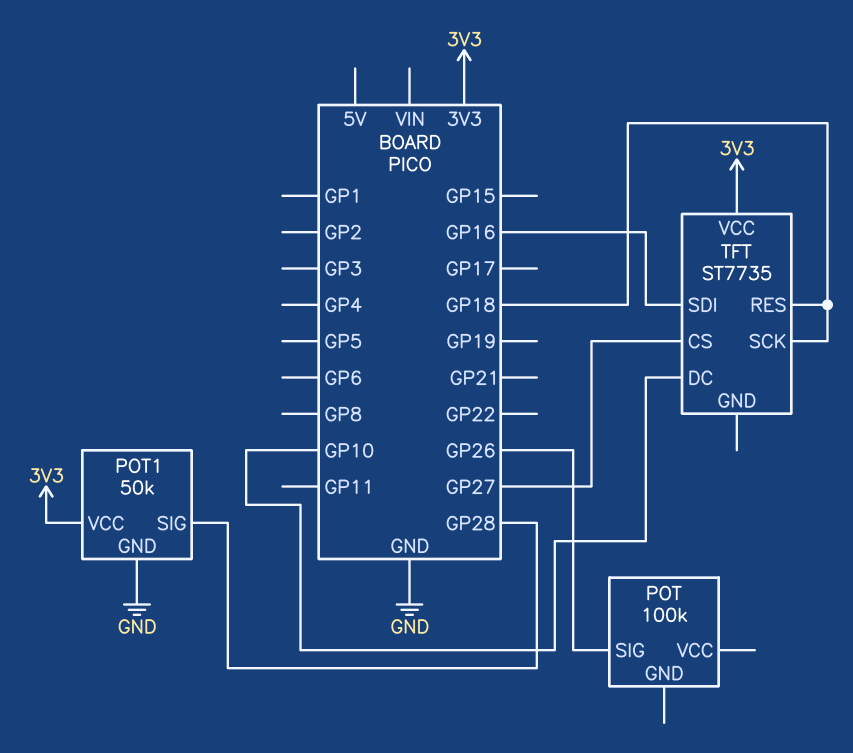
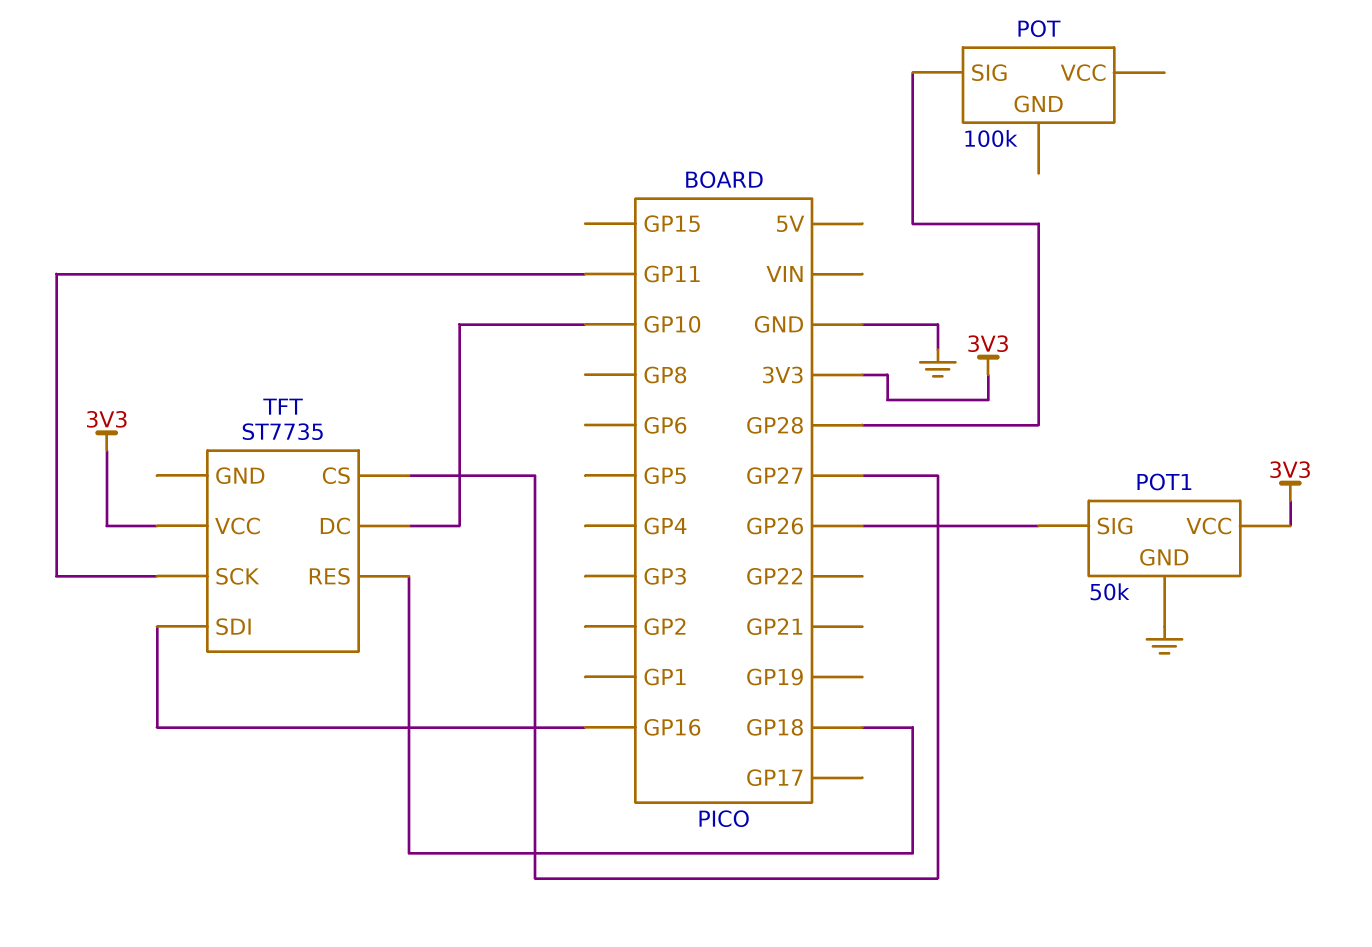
POT pin SIG: GP26 -> GP28
POT1 pin SIG: GP28 -> GP26
TFT pin SCK: GP18 -> GP11

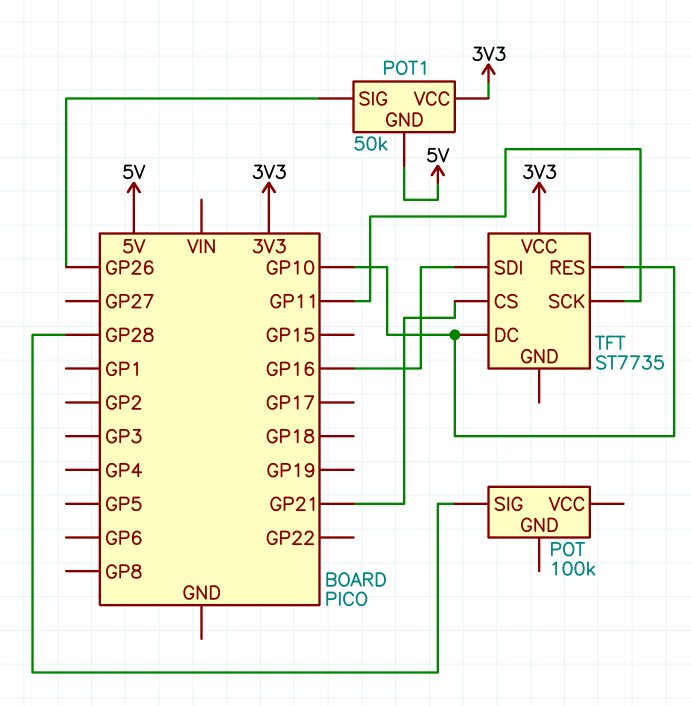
POT1 pin GND: GND -> 5V
TFT pin CS: GP27 -> GP21
TFT pin RES: GP18 -> GP10

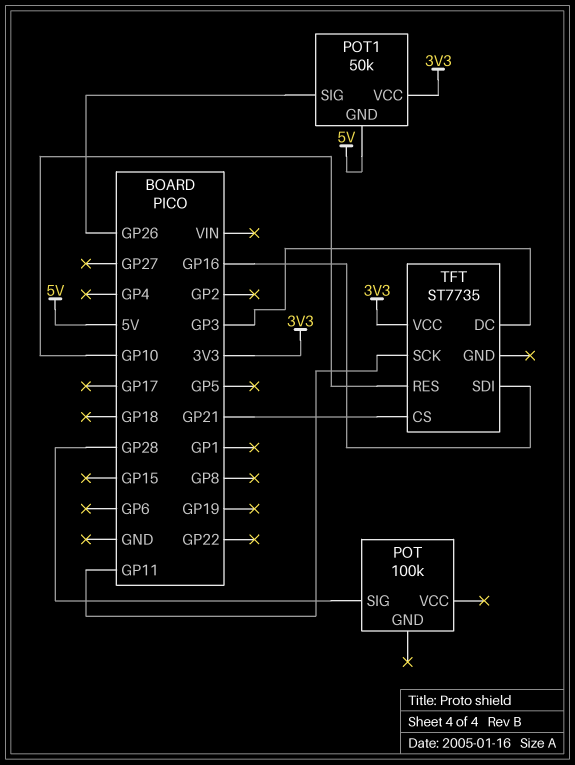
TFT pin DC: GP10 -> GP3

